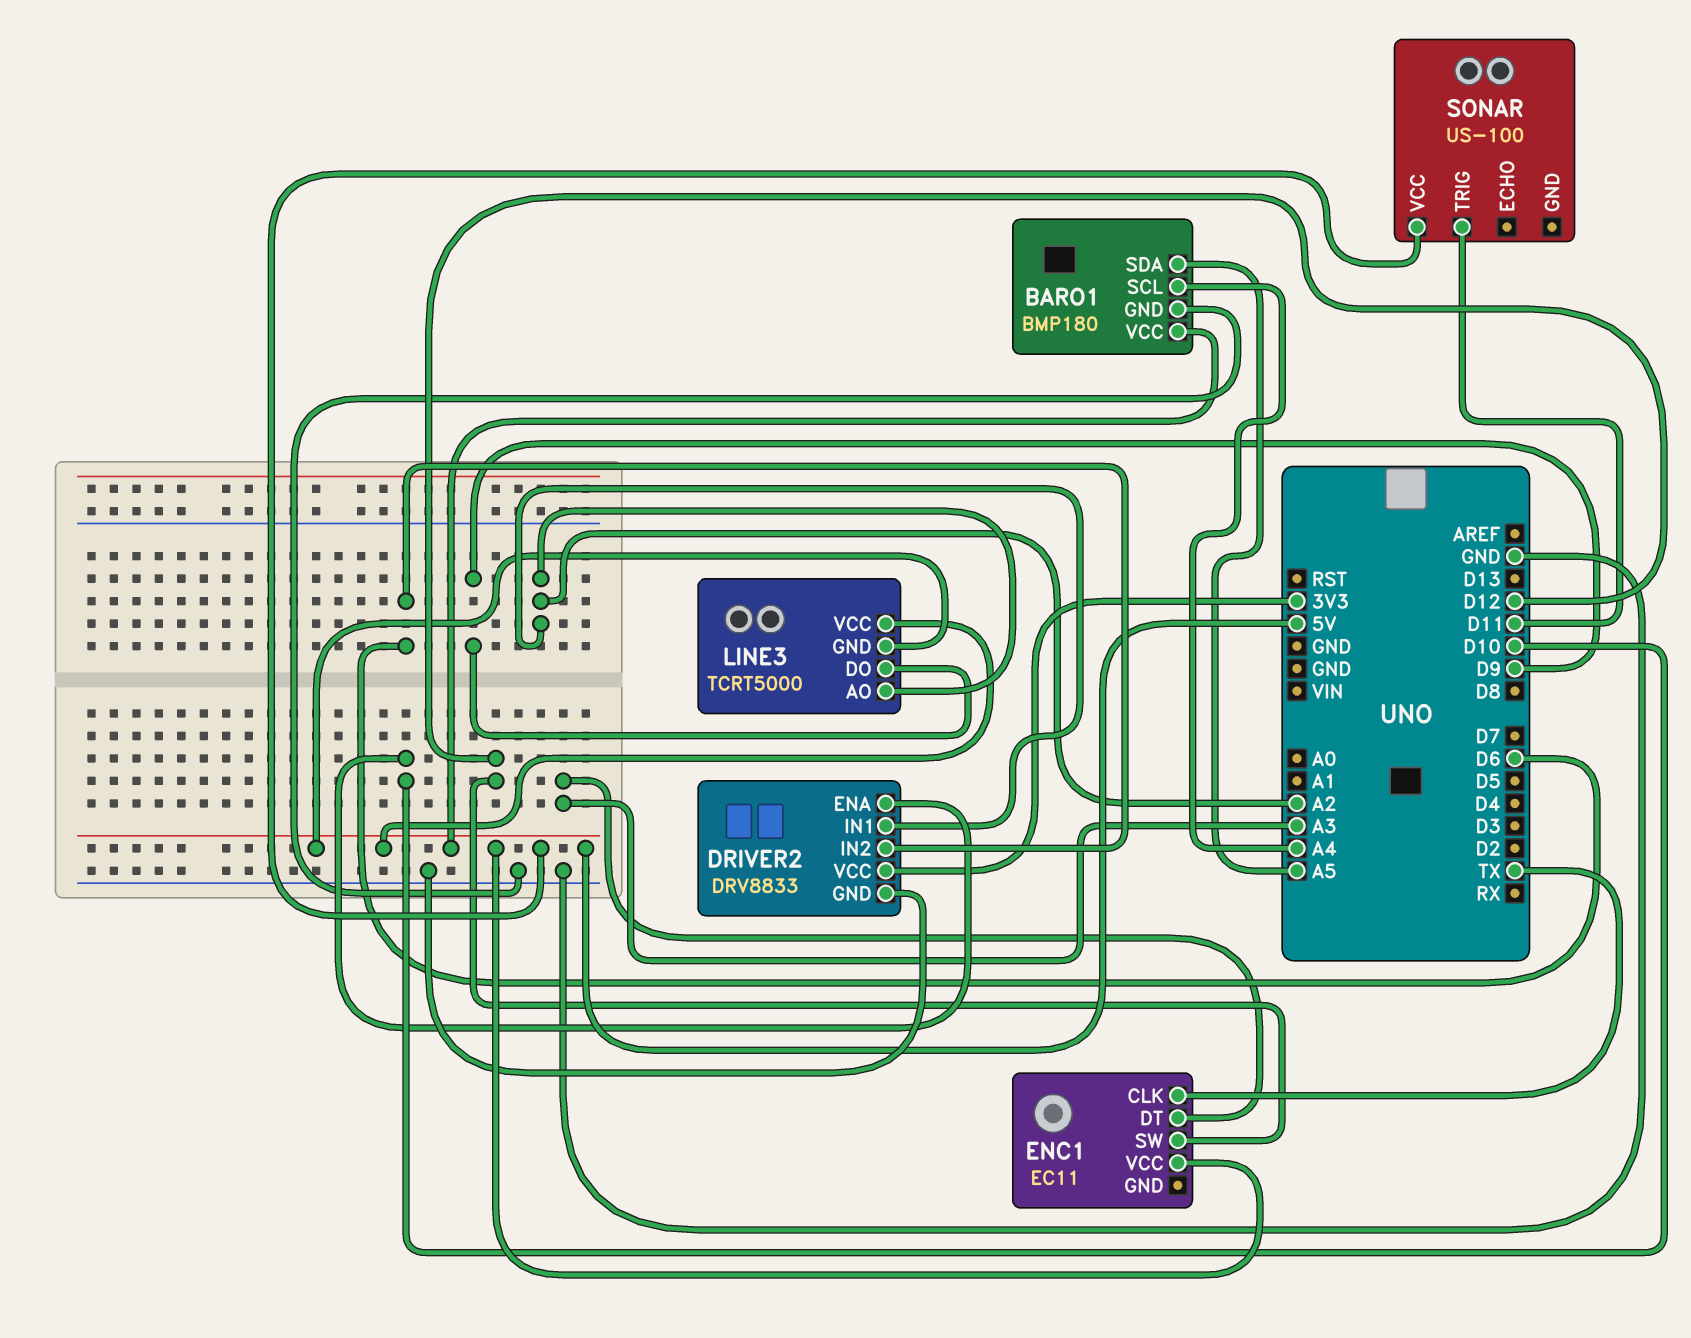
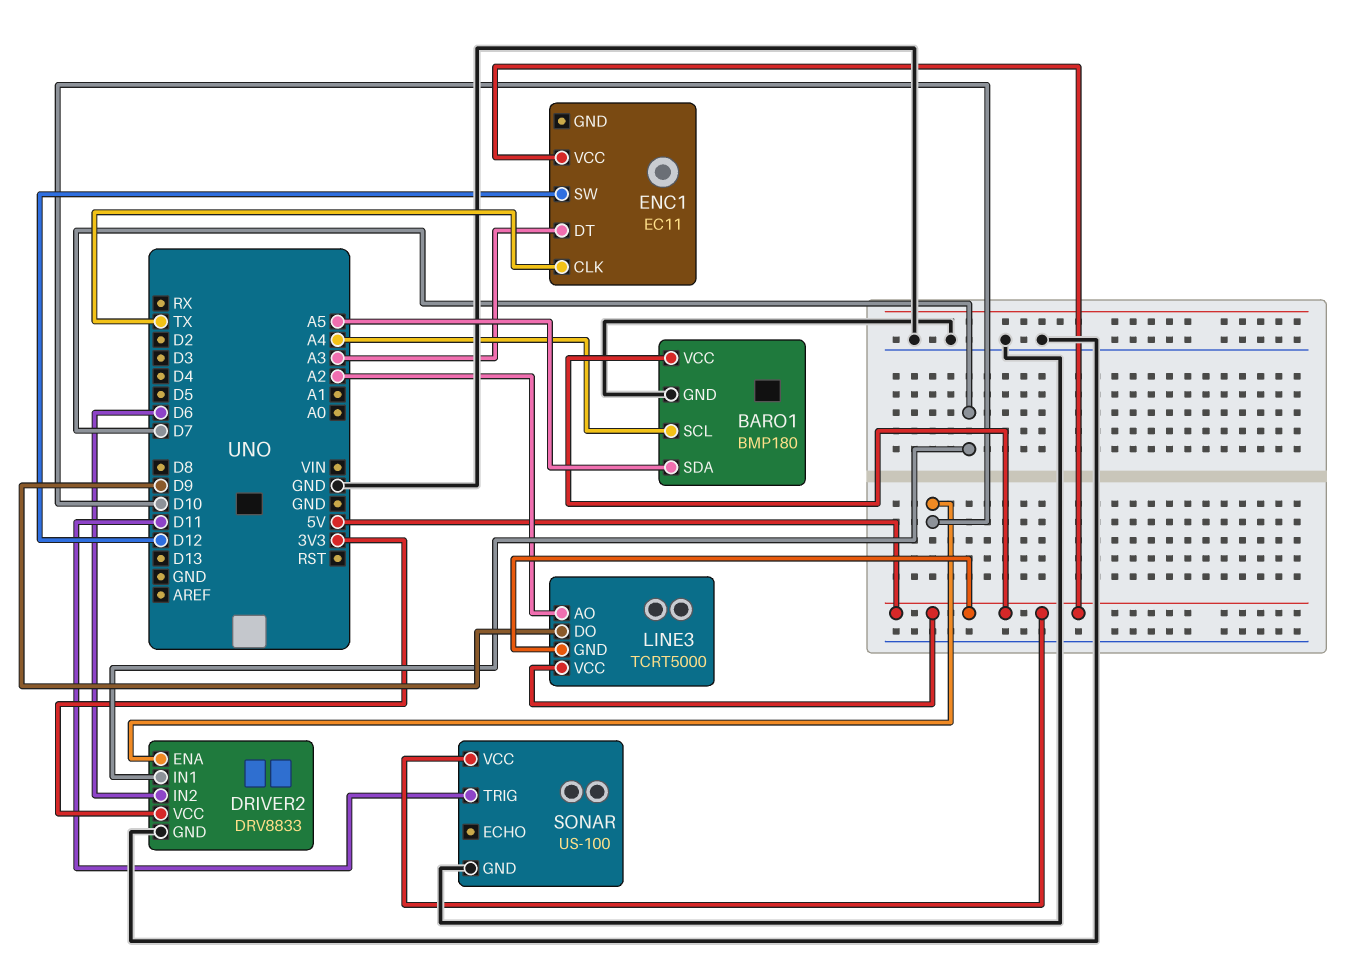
DRIVER2 pin IN1: A2 -> D7
SONAR pin GND: none -> GND

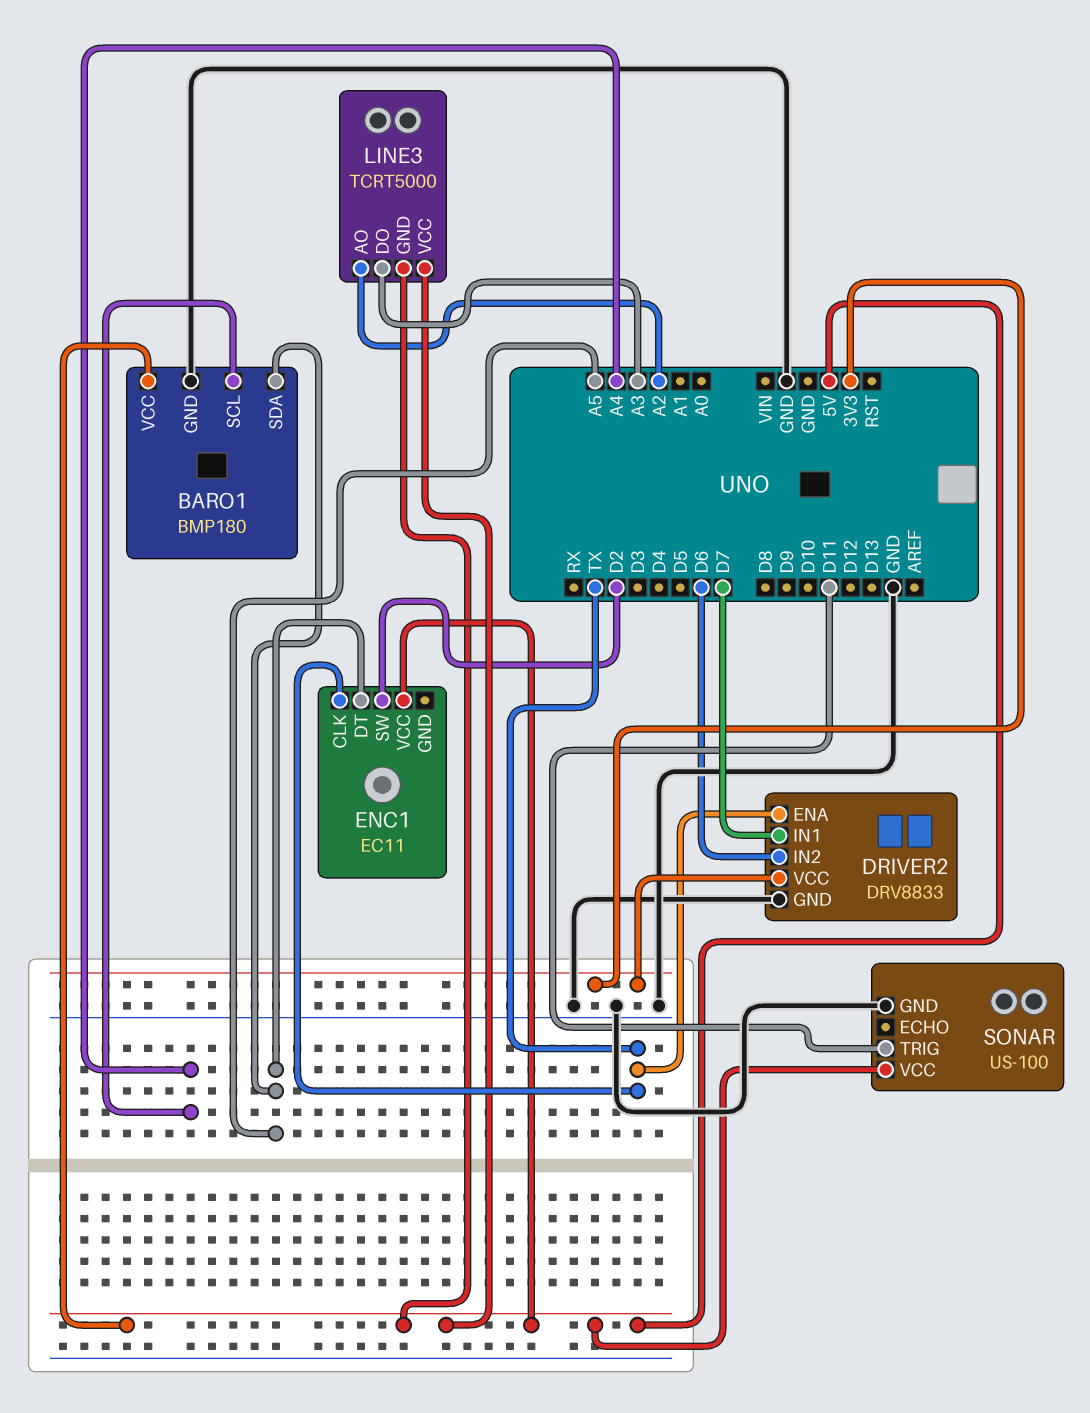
DRIVER2 pin ENA: D10 -> TX
ENC1 pin DT: A3 -> A5
ENC1 pin SW: D12 -> D2
LINE3 pin DO: D9 -> A3

